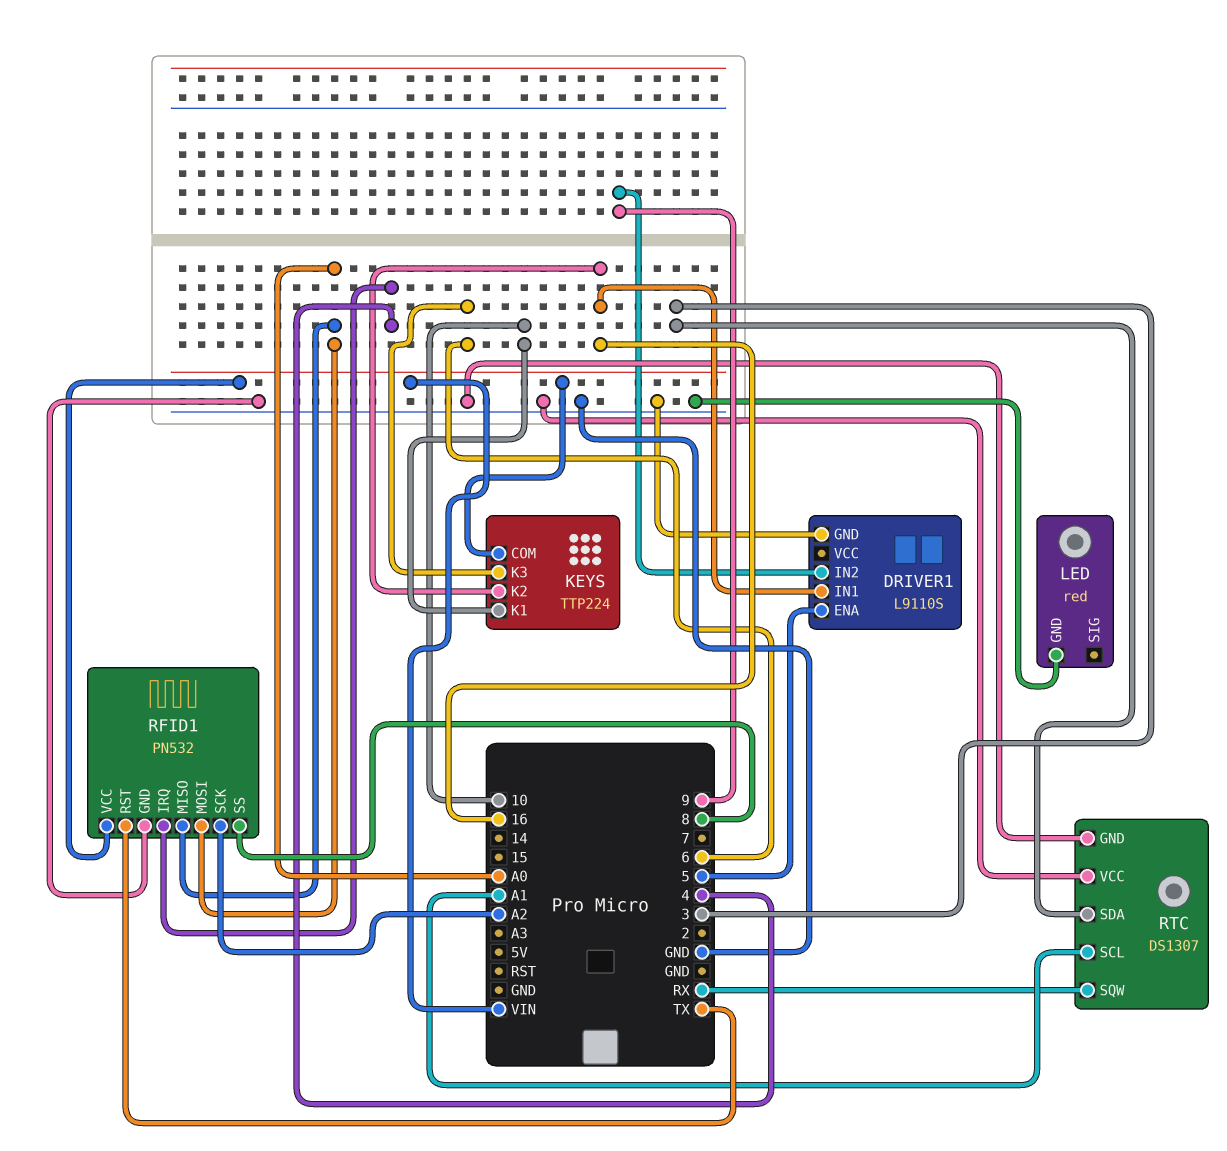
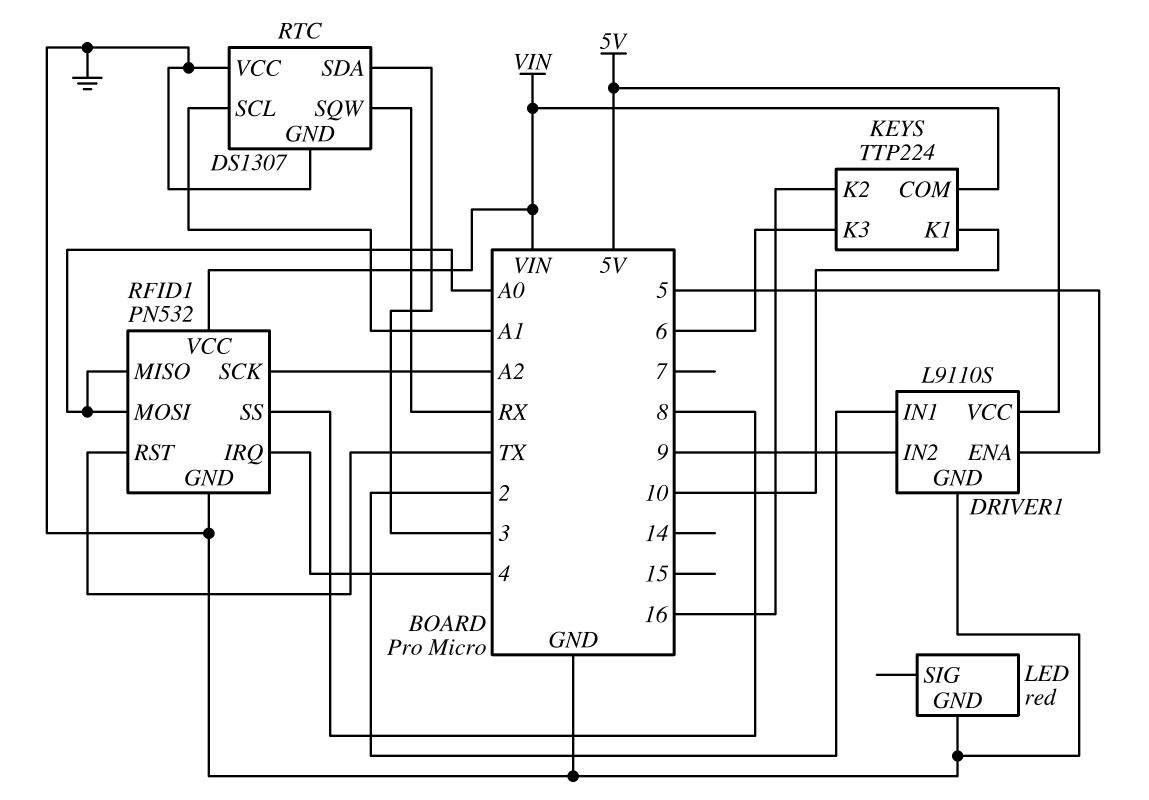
DRIVER1 pin IN1: 16 -> 2
DRIVER1 pin VCC: none -> 5V

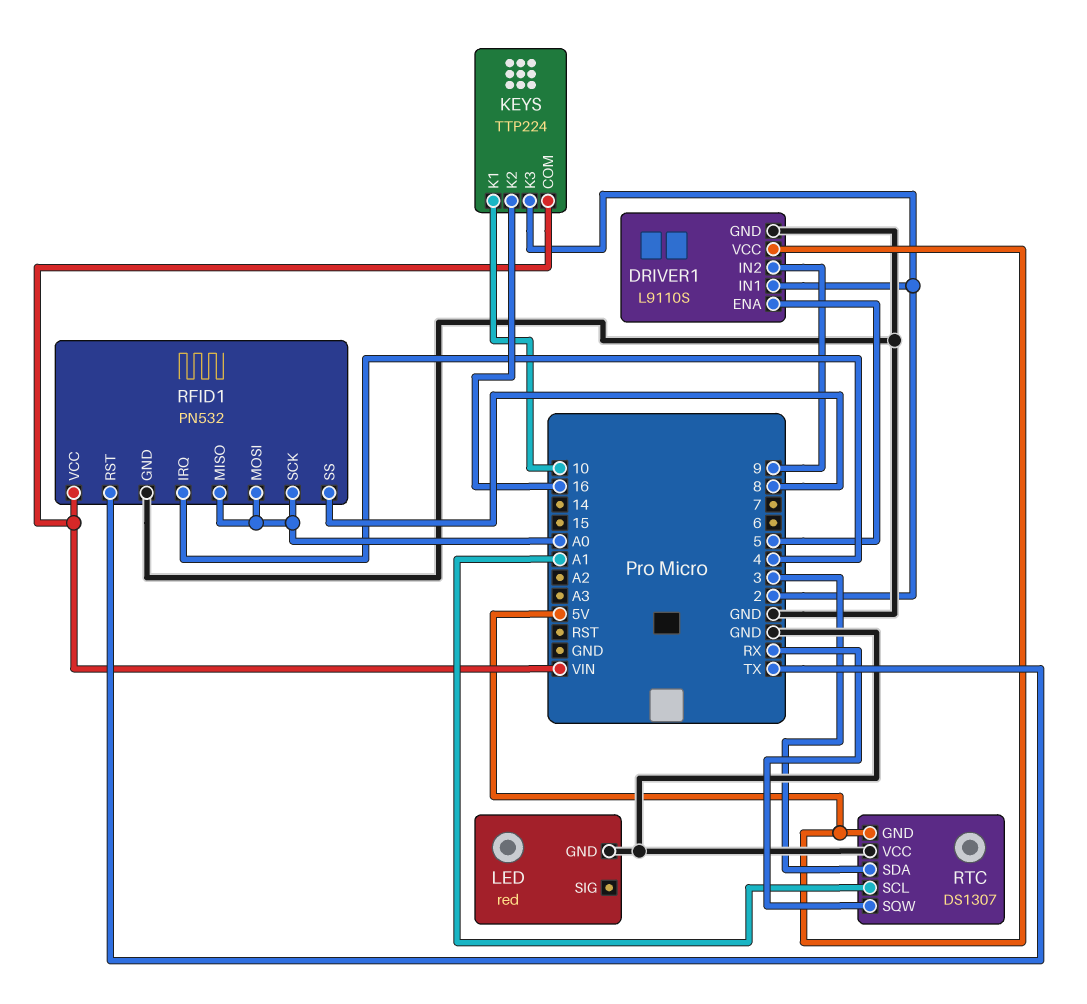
KEYS pin K3: 6 -> 2
RFID1 pin SCK: A2 -> A0
RTC pin GND: GND -> 5V

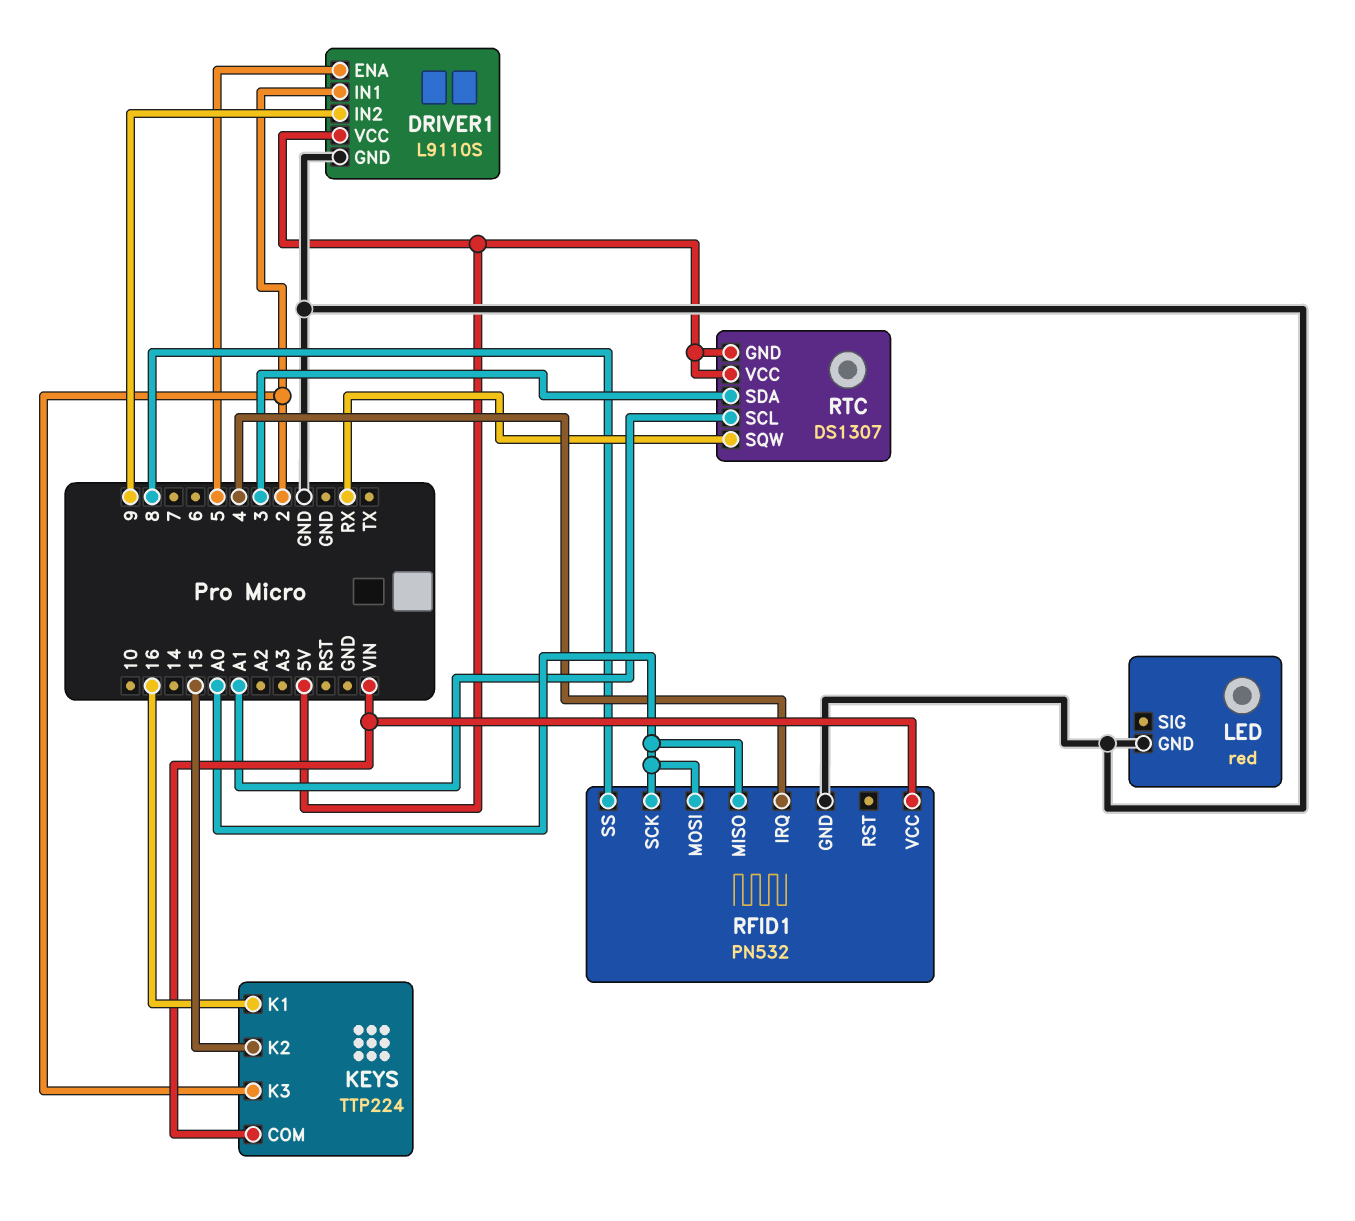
KEYS pin K1: 10 -> 16
KEYS pin K2: 16 -> 15
RFID1 pin RST: TX -> none
RTC pin VCC: GND -> 5V

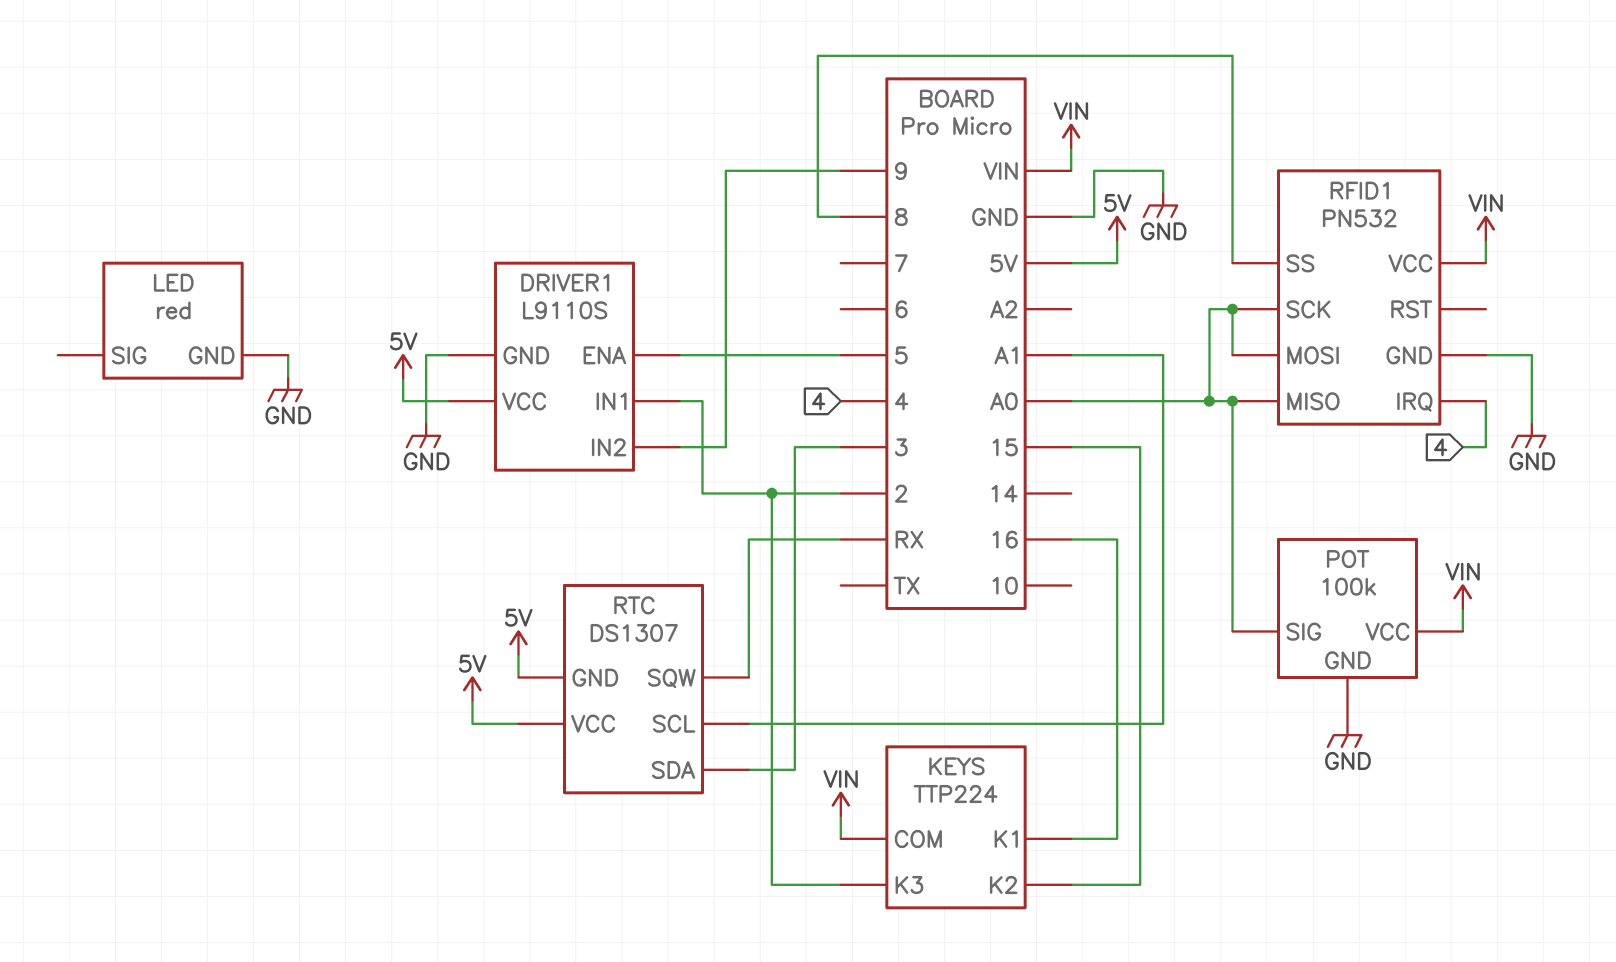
POT: none -> 100k
POT pin GND: none -> GND
POT pin SIG: none -> A0
POT pin VCC: none -> VIN

